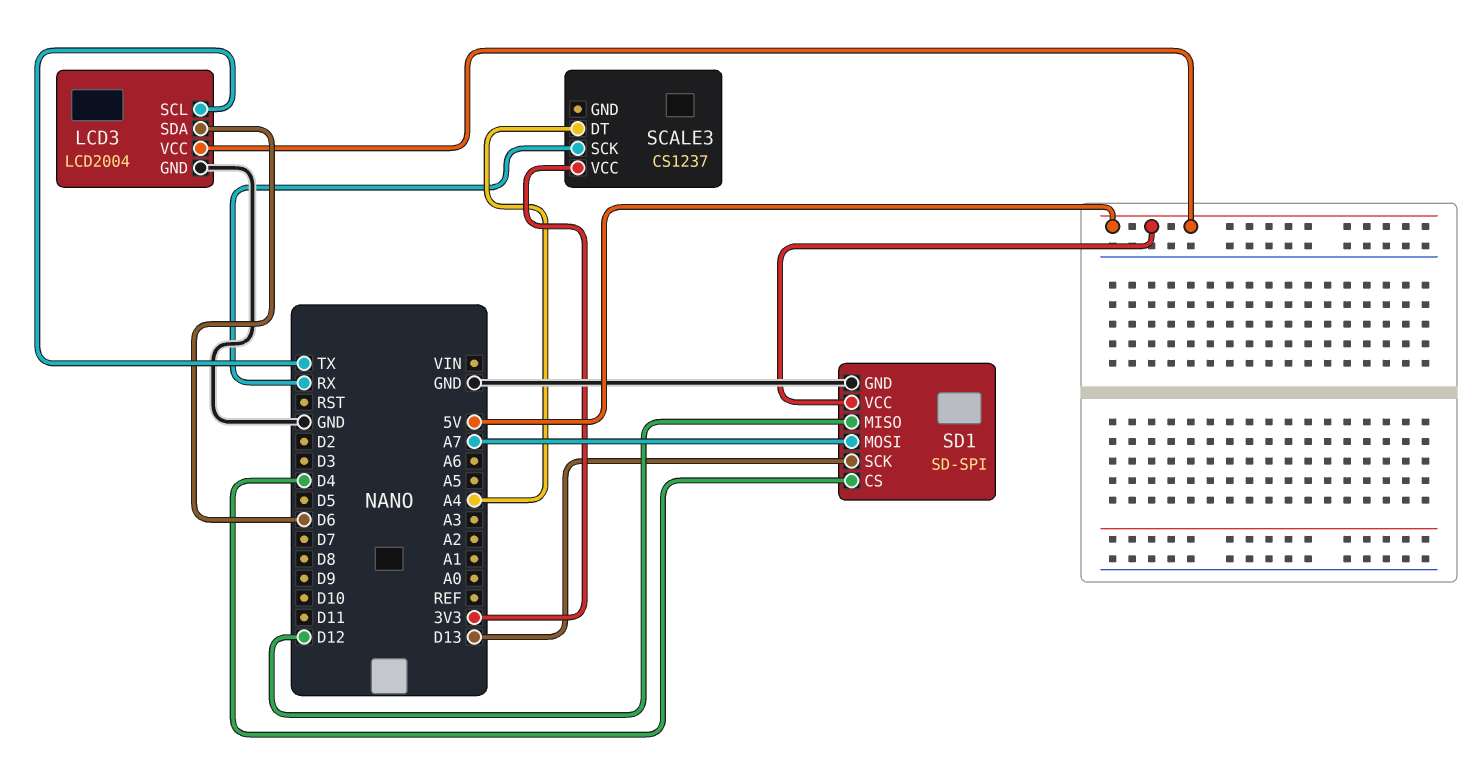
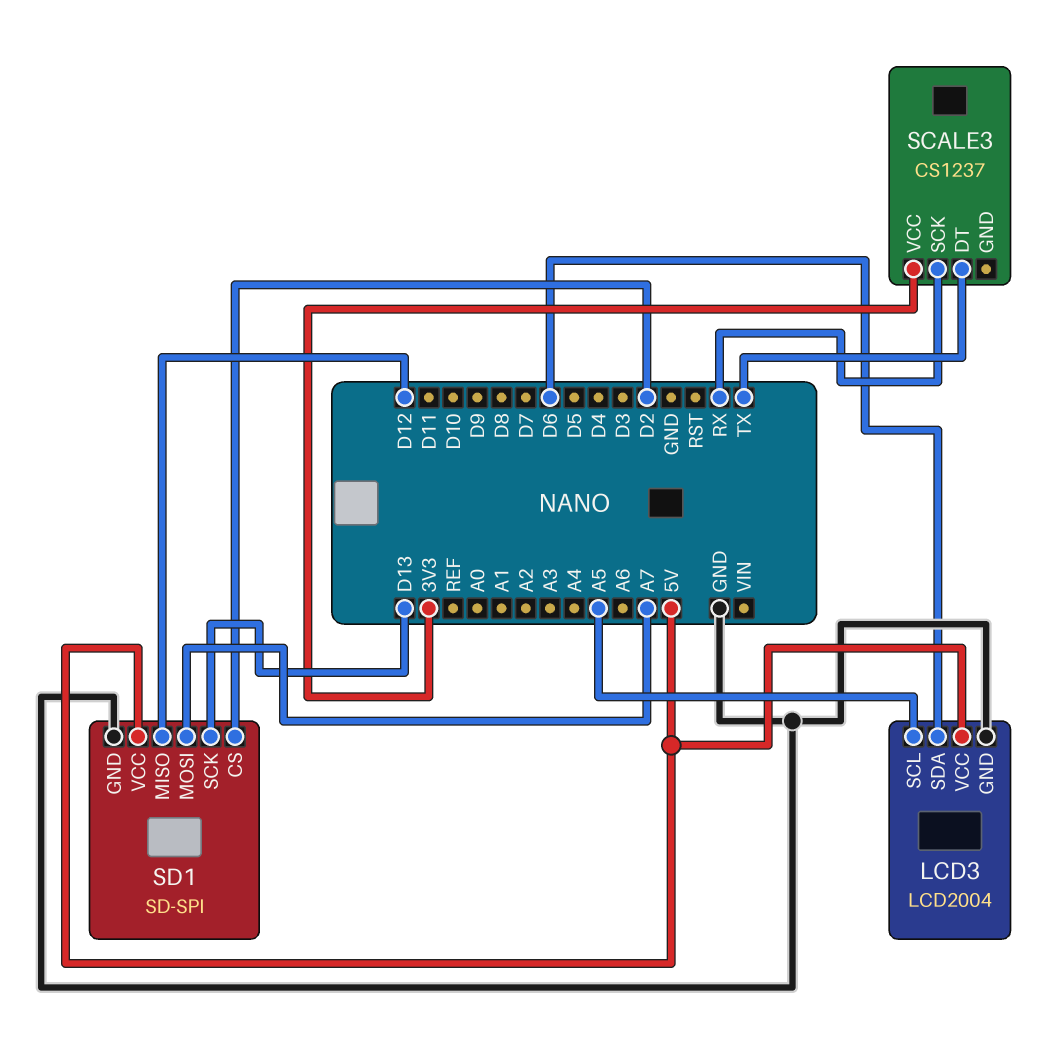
LCD3 pin SCL: TX -> A5
SCALE3 pin DT: A4 -> TX
SD1 pin CS: D4 -> D2

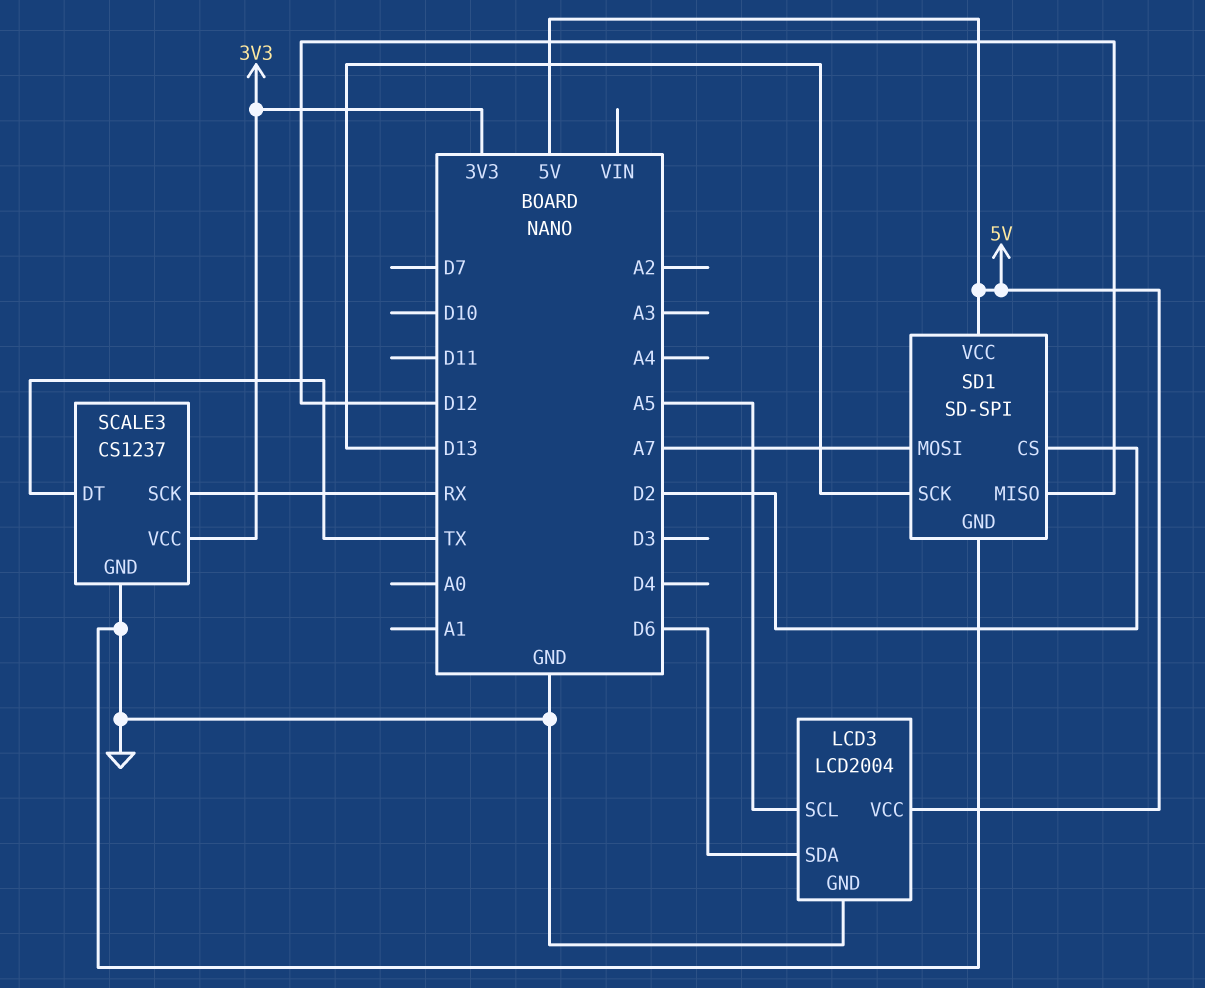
SCALE3 pin GND: none -> GND

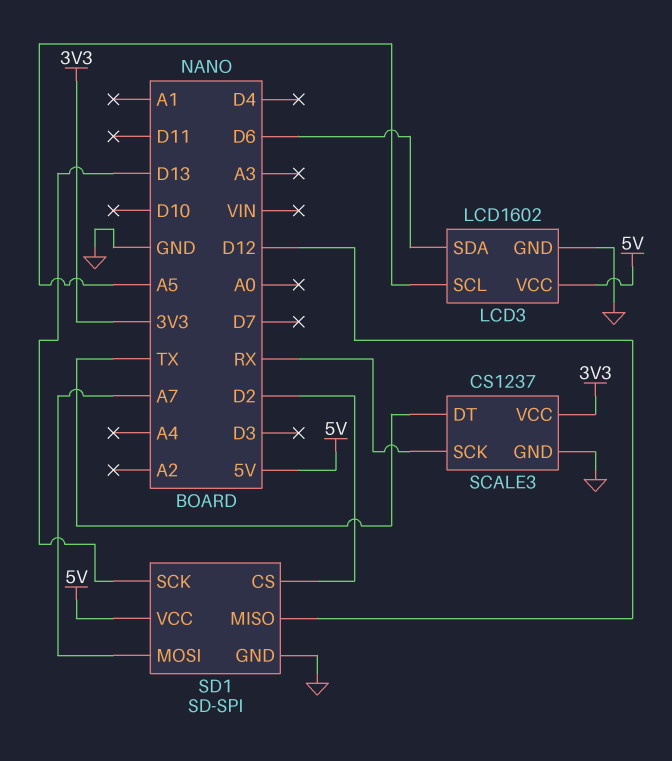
LCD3: LCD2004 -> LCD1602

